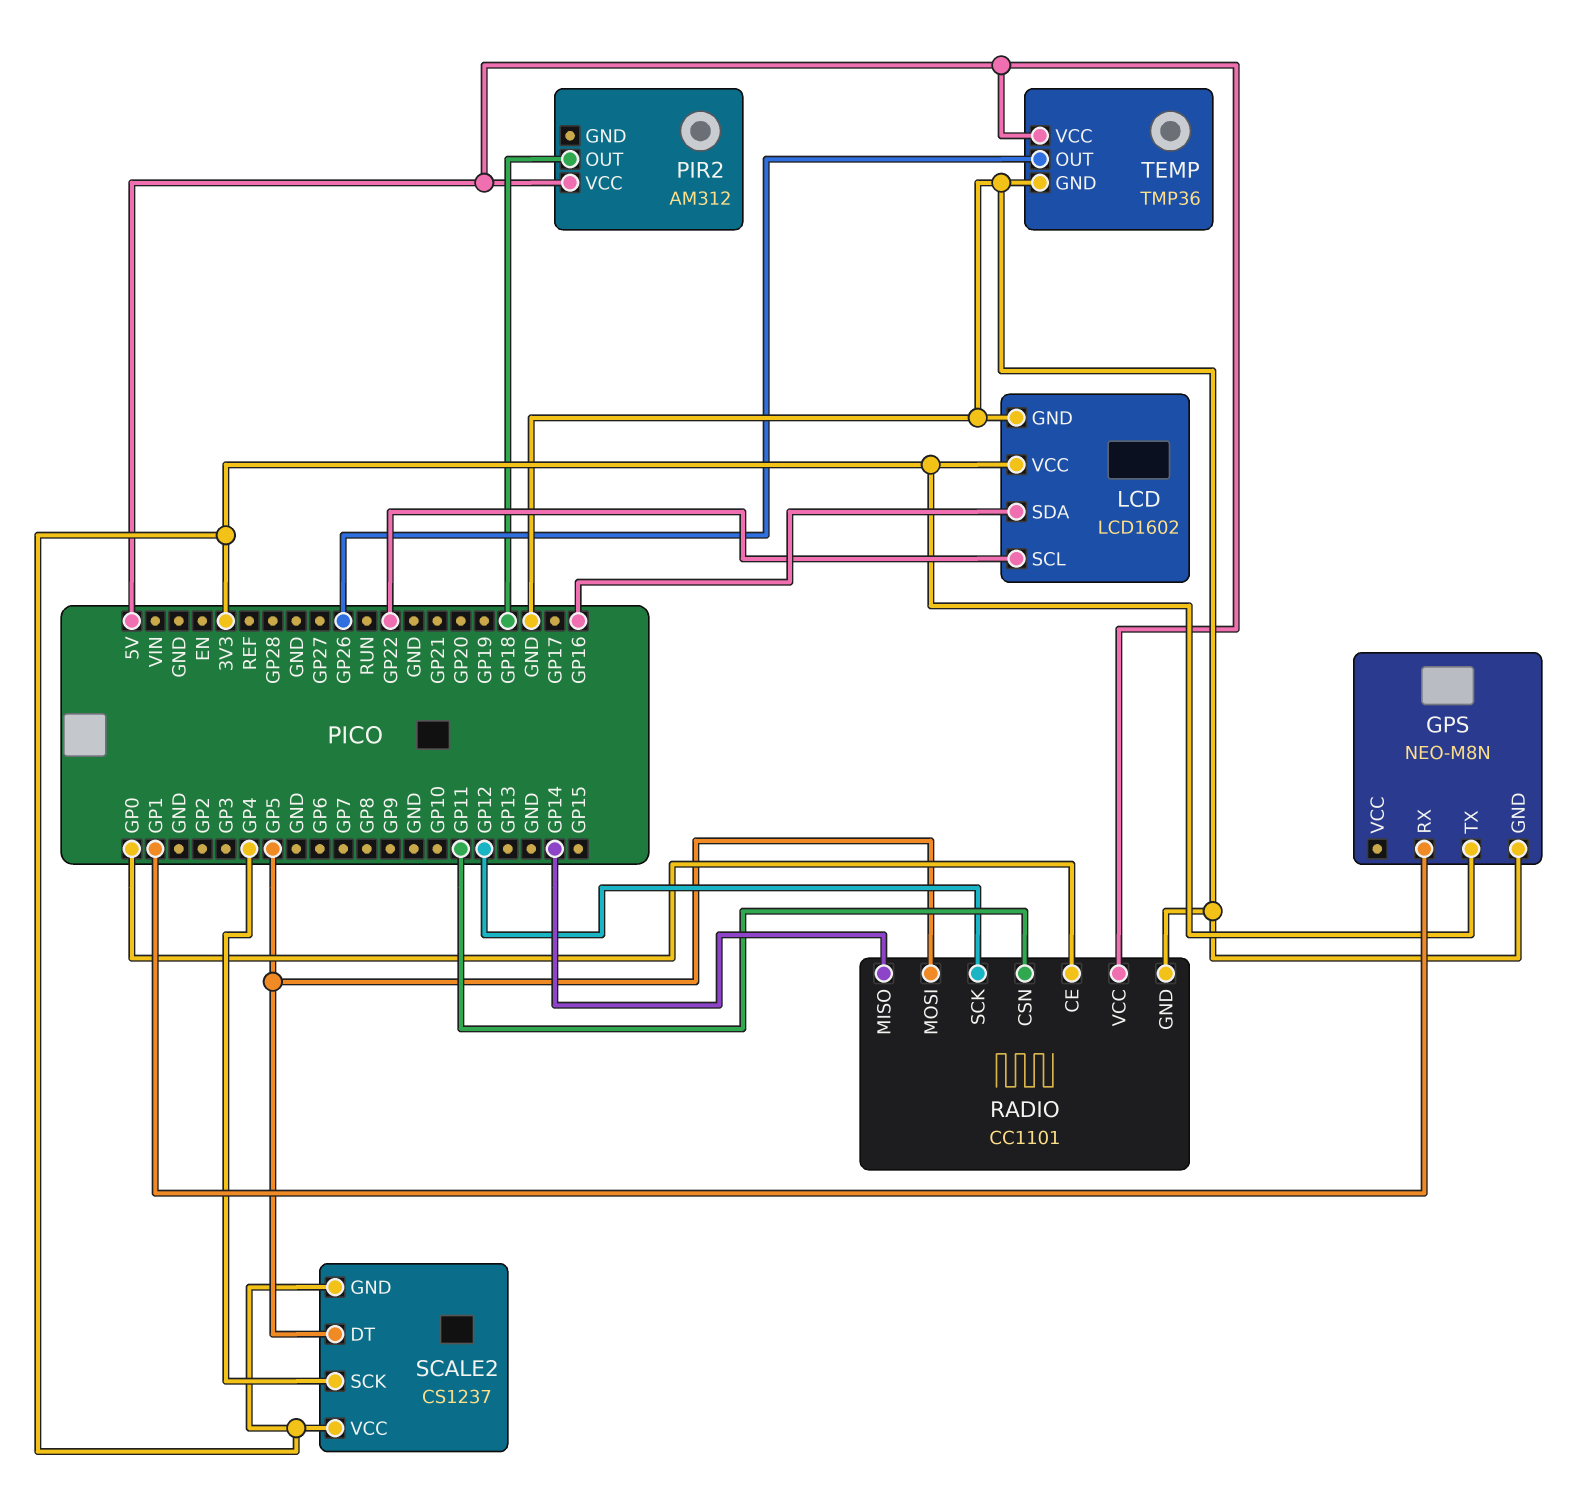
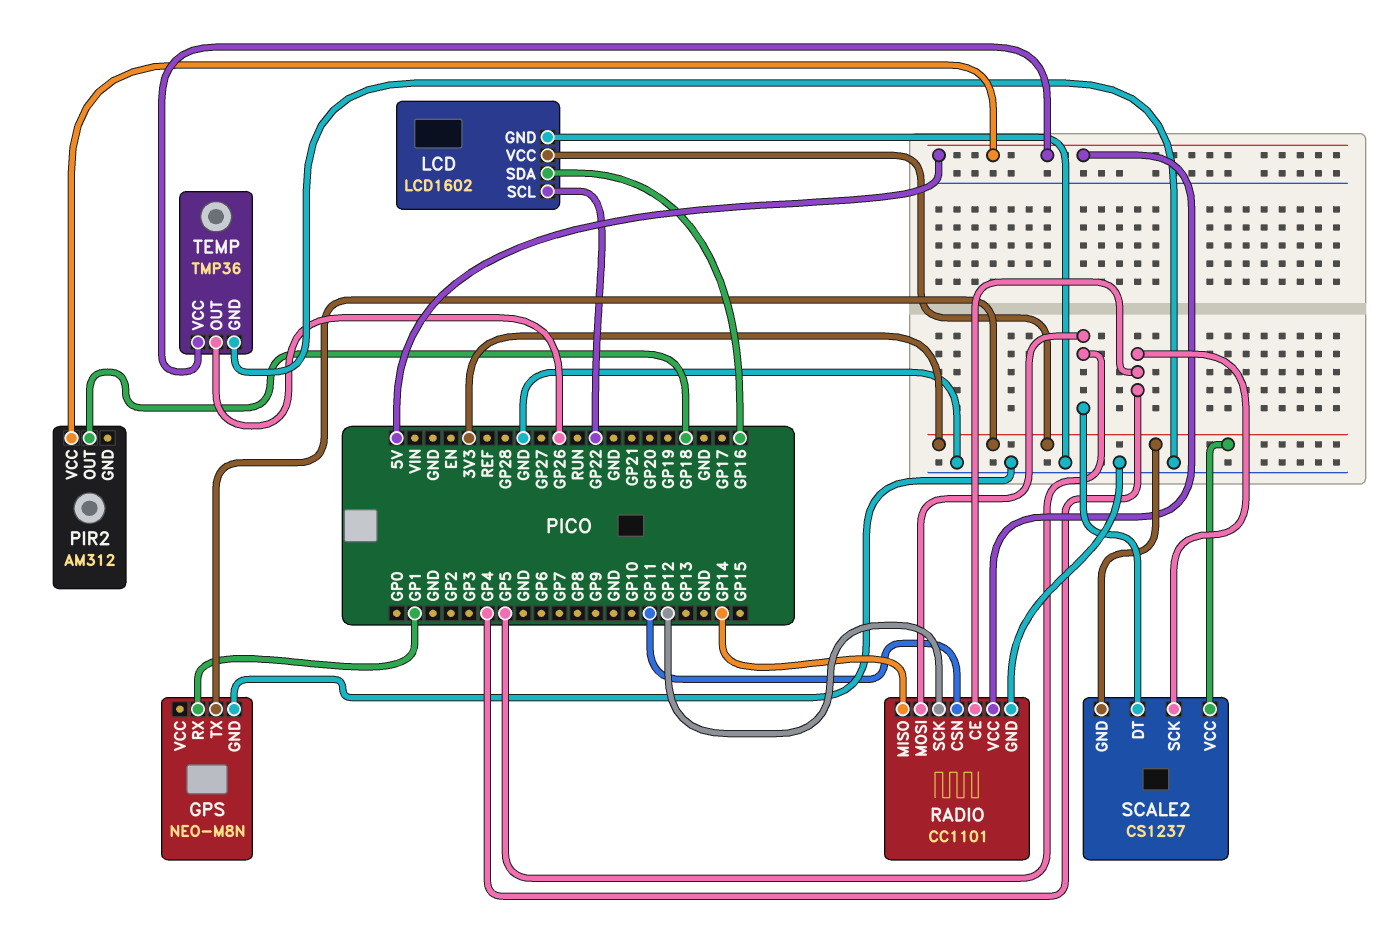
RADIO pin CE: GP0 -> GP4

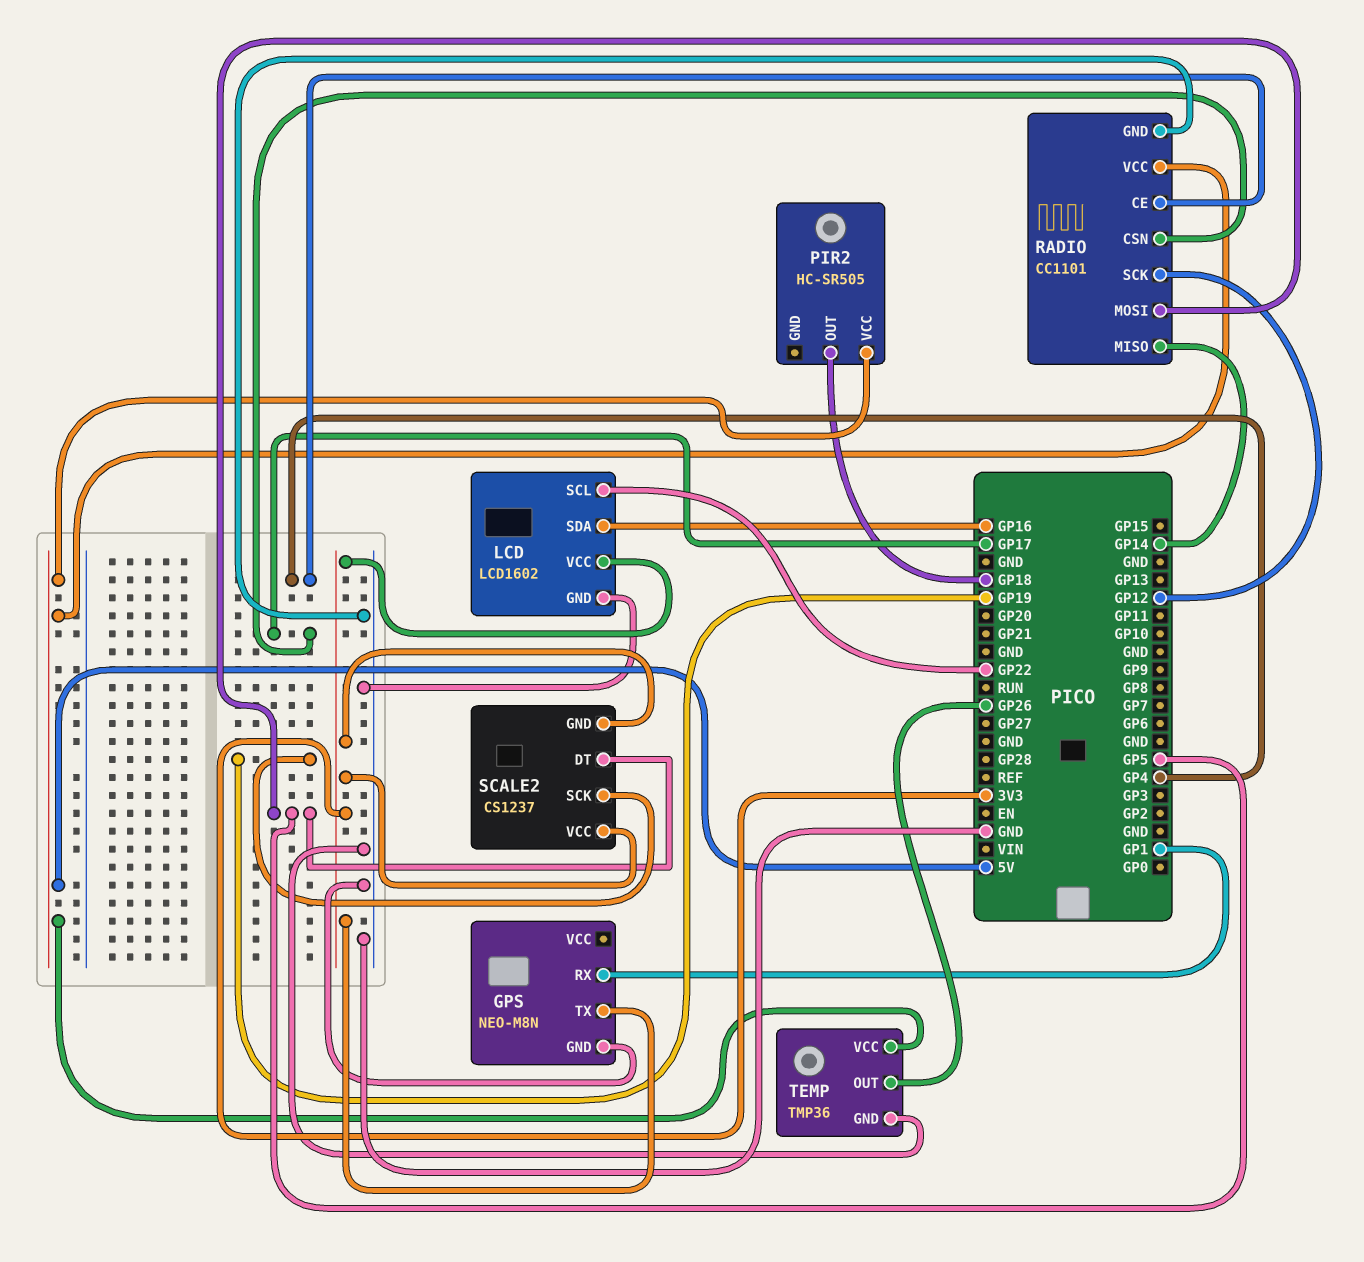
PIR2: AM312 -> HC-SR505
RADIO pin CSN: GP11 -> GP17
SCALE2 pin SCK: GP4 -> GP19

